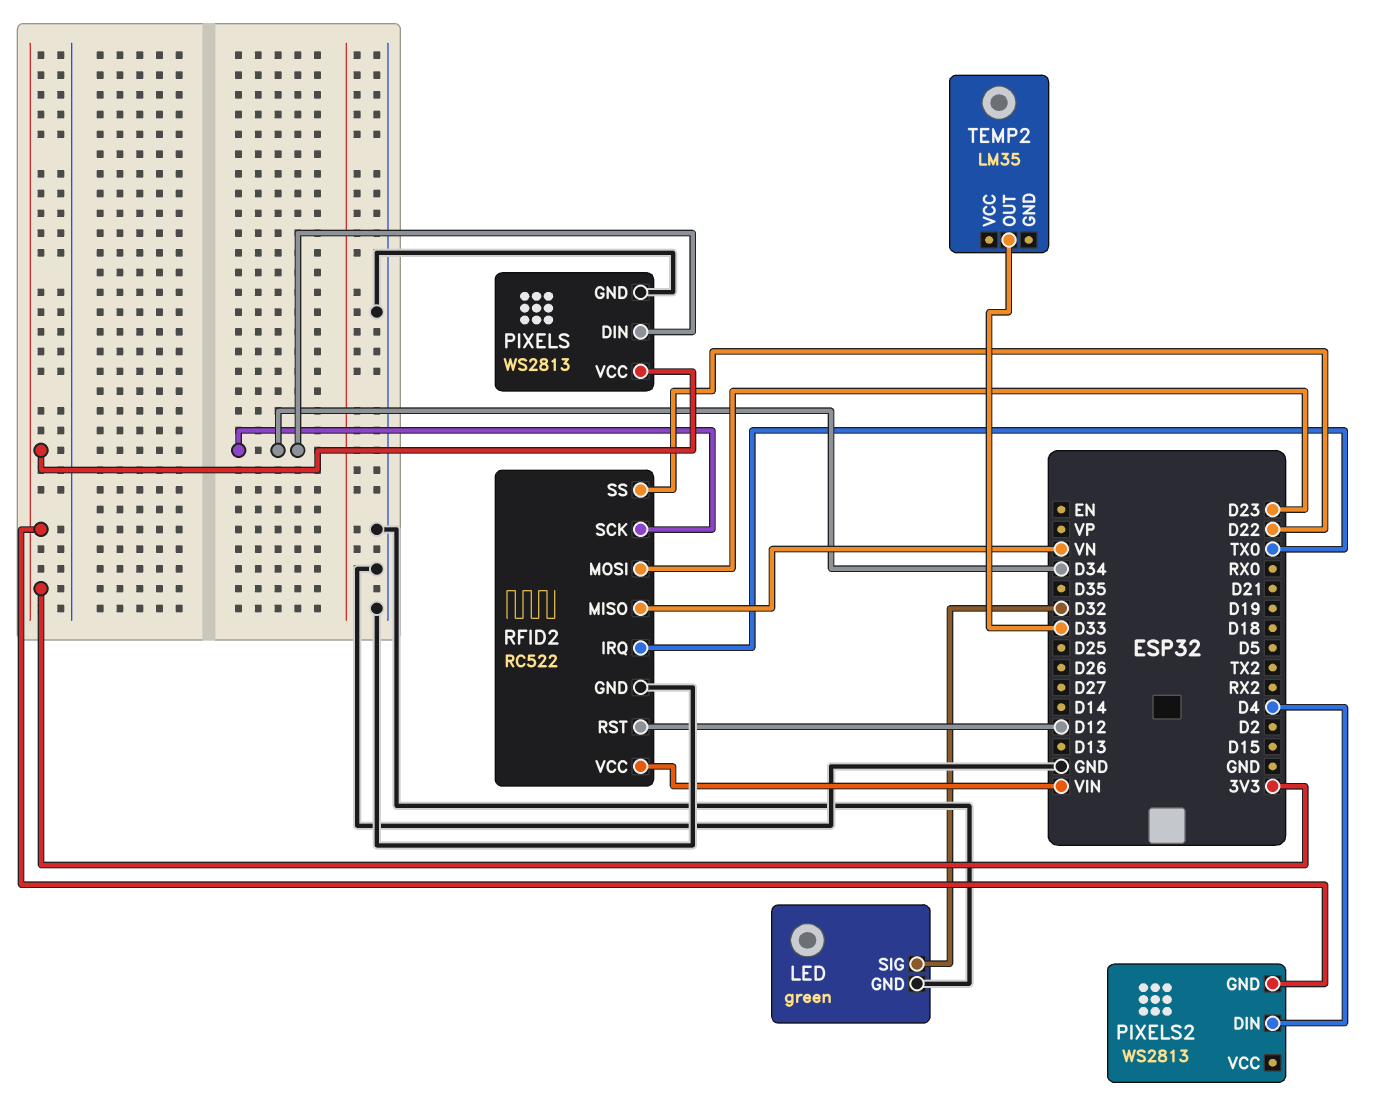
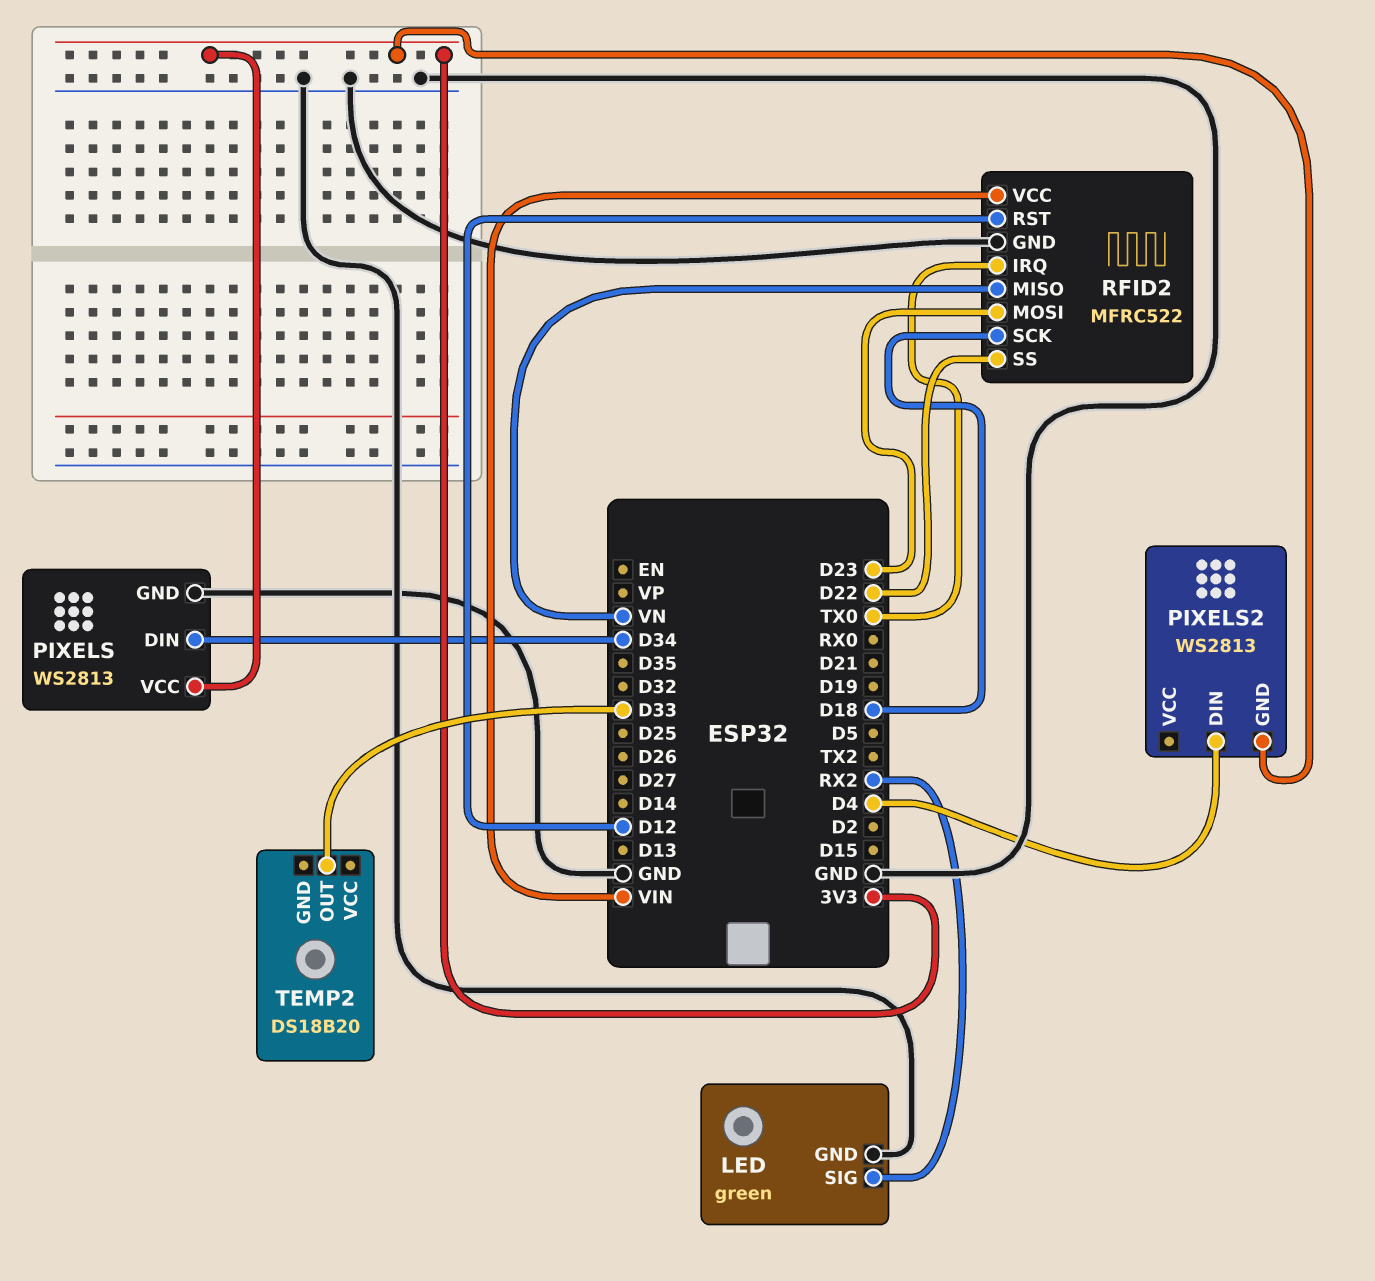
LED pin SIG: D32 -> RX2
RFID2: RC522 -> MFRC522
RFID2 pin SCK: D34 -> D18
TEMP2: LM35 -> DS18B20

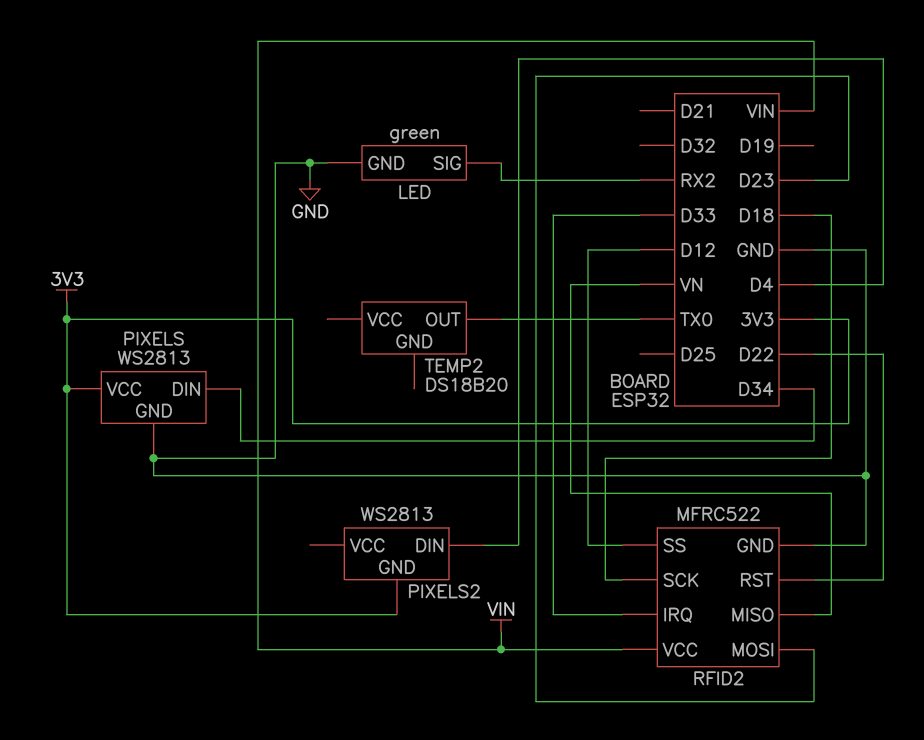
RFID2 pin IRQ: TX0 -> D33
RFID2 pin RST: D12 -> D22
RFID2 pin SS: D22 -> D12
TEMP2 pin OUT: D33 -> TX0

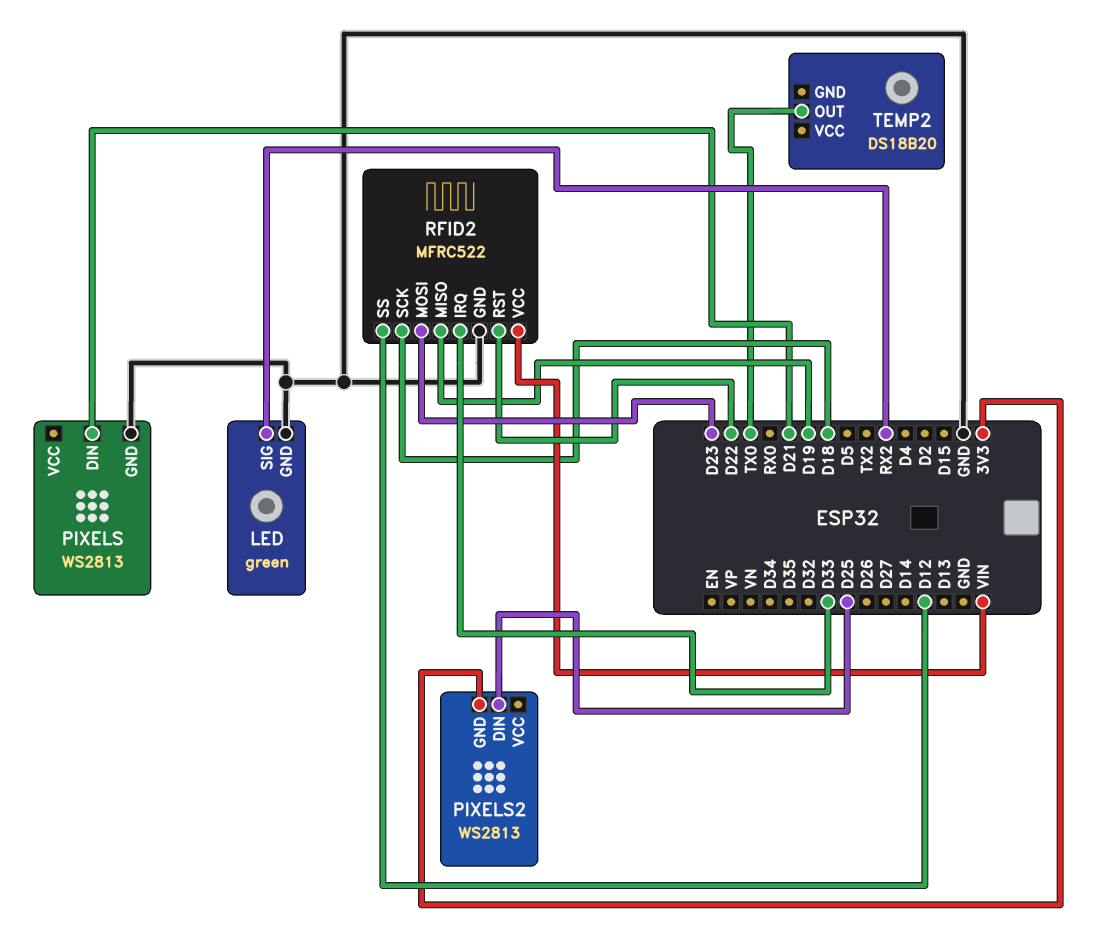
PIXELS pin DIN: D34 -> D21
PIXELS pin VCC: 3V3 -> none
PIXELS2 pin DIN: D4 -> D25
RFID2 pin MISO: VN -> D19

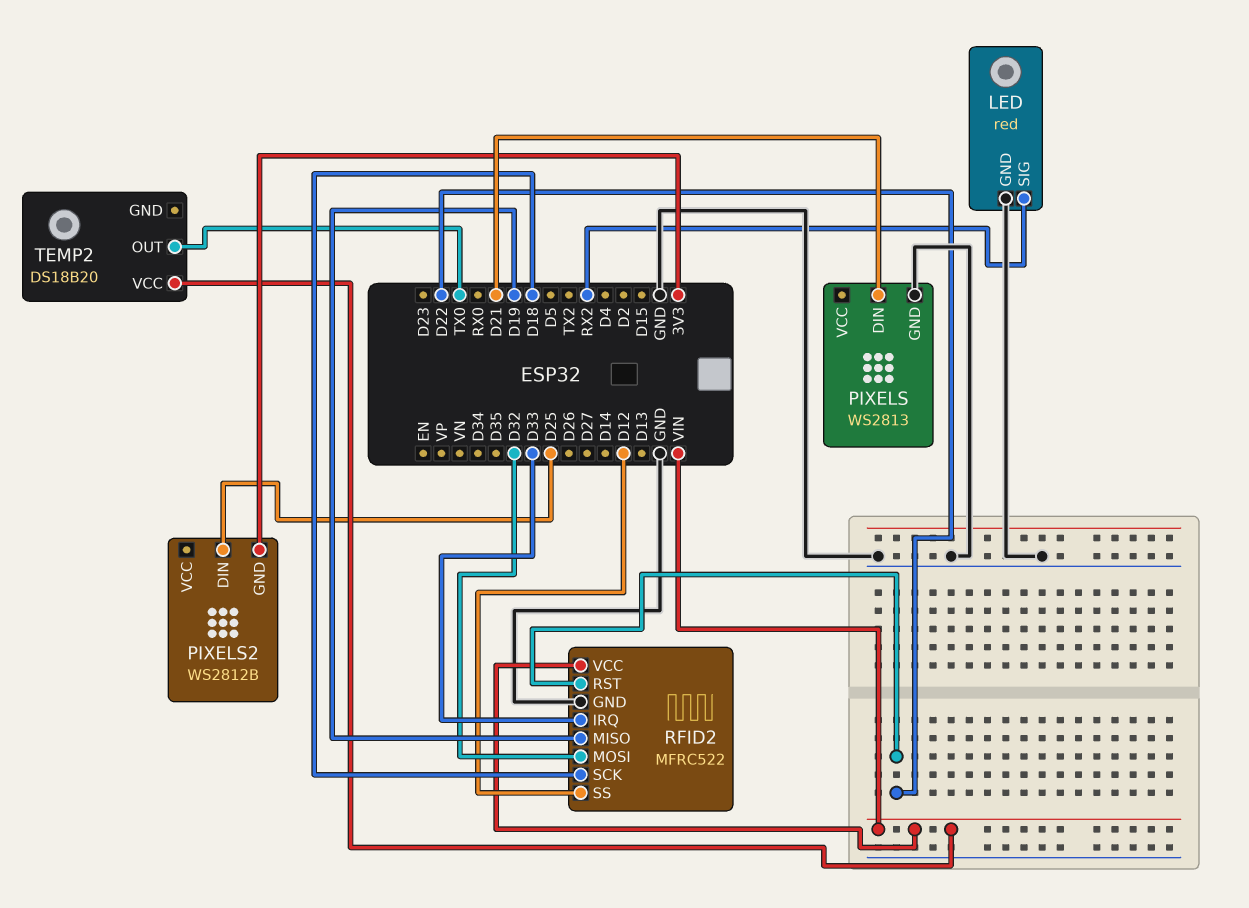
LED: green -> red
PIXELS2: WS2813 -> WS2812B
RFID2 pin MOSI: D23 -> D32
TEMP2 pin VCC: none -> VIN

